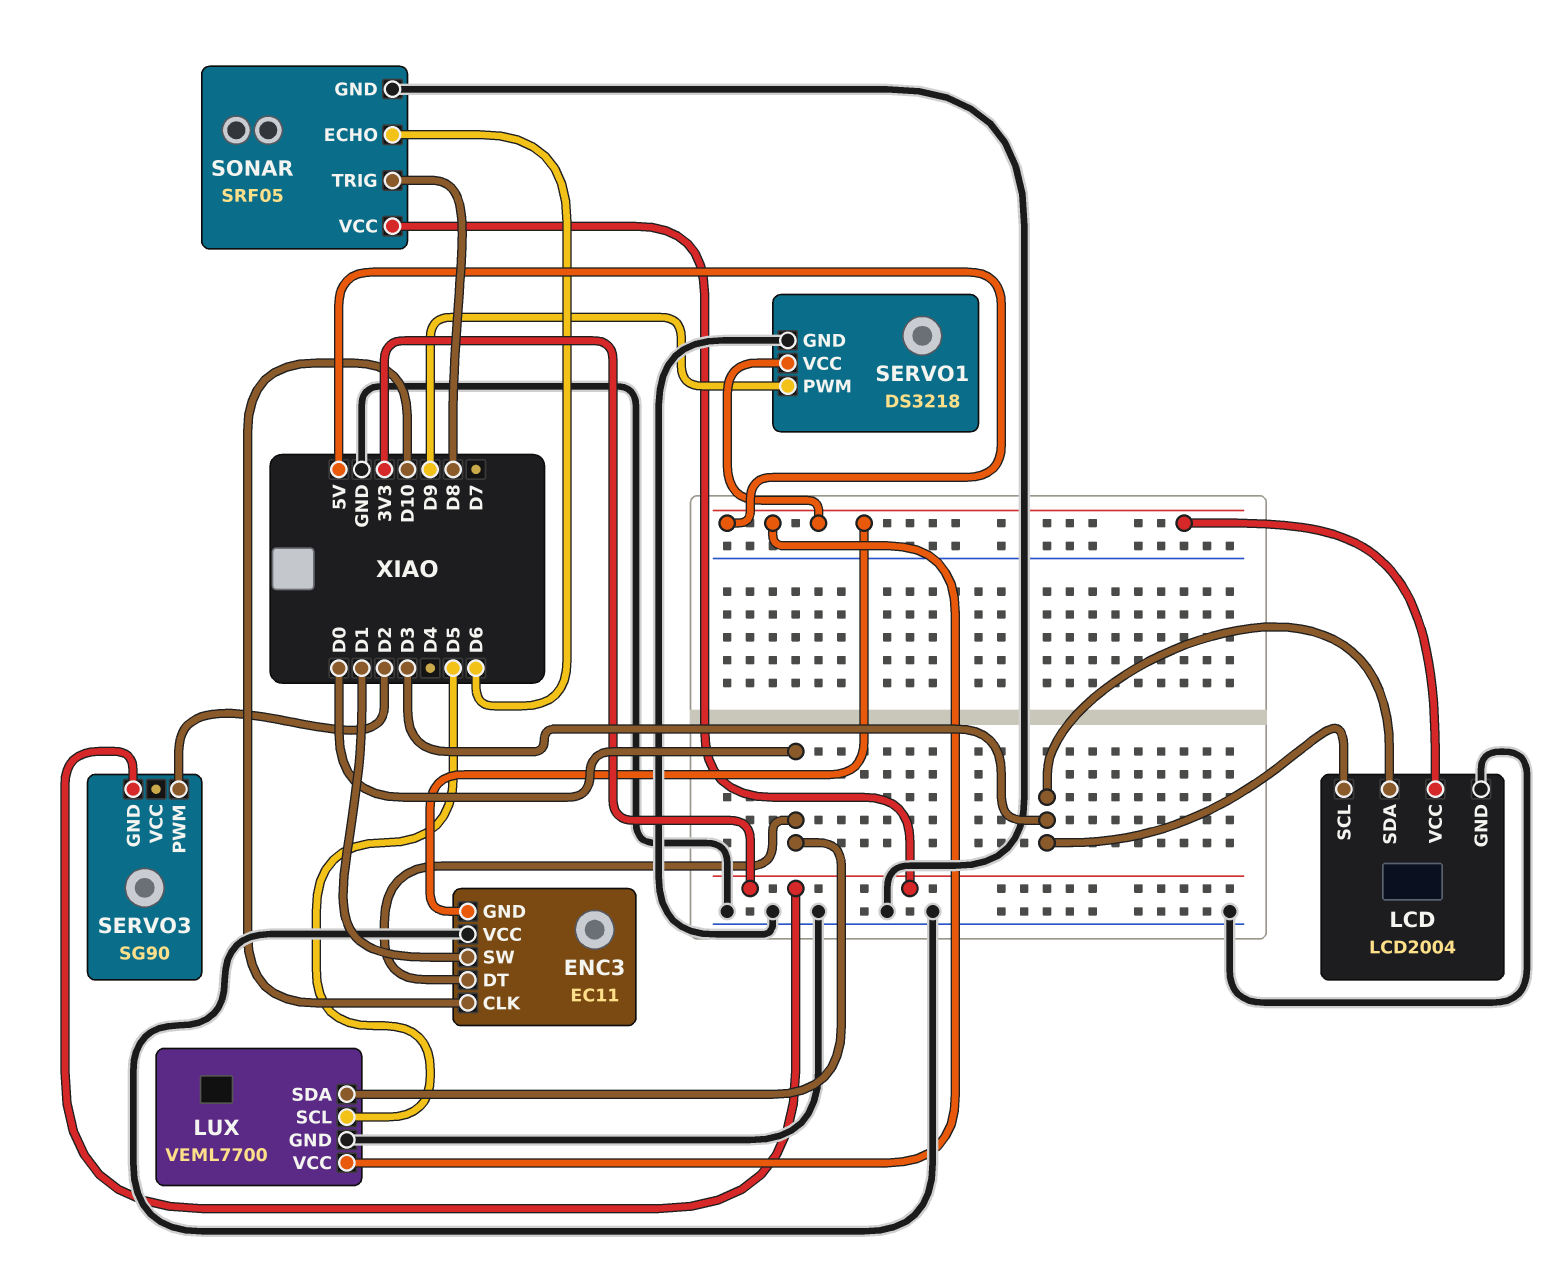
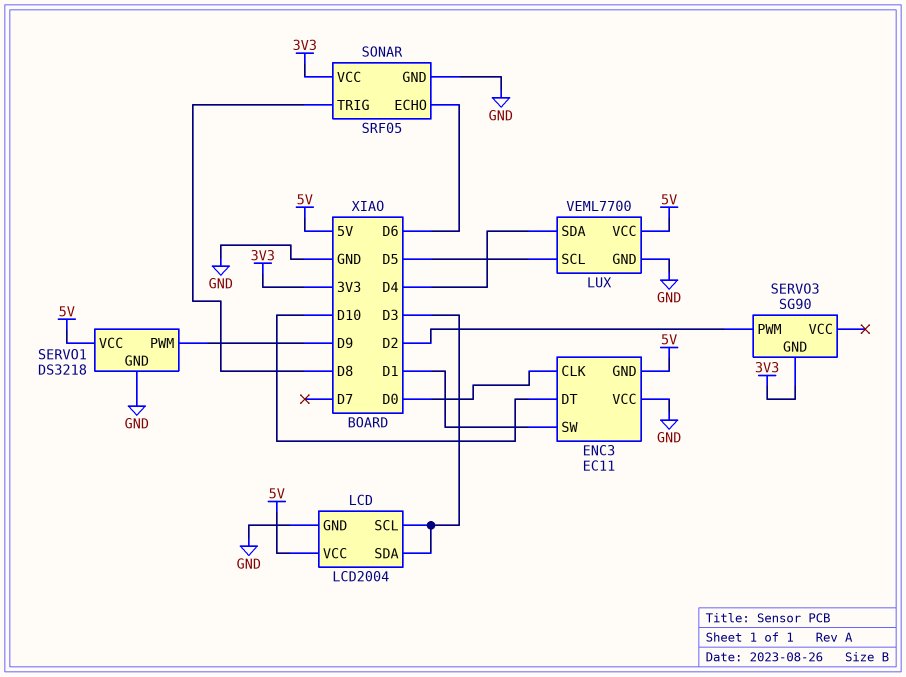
ENC3 pin CLK: D10 -> D0
ENC3 pin DT: D0 -> D10
LUX pin SDA: D0 -> D4

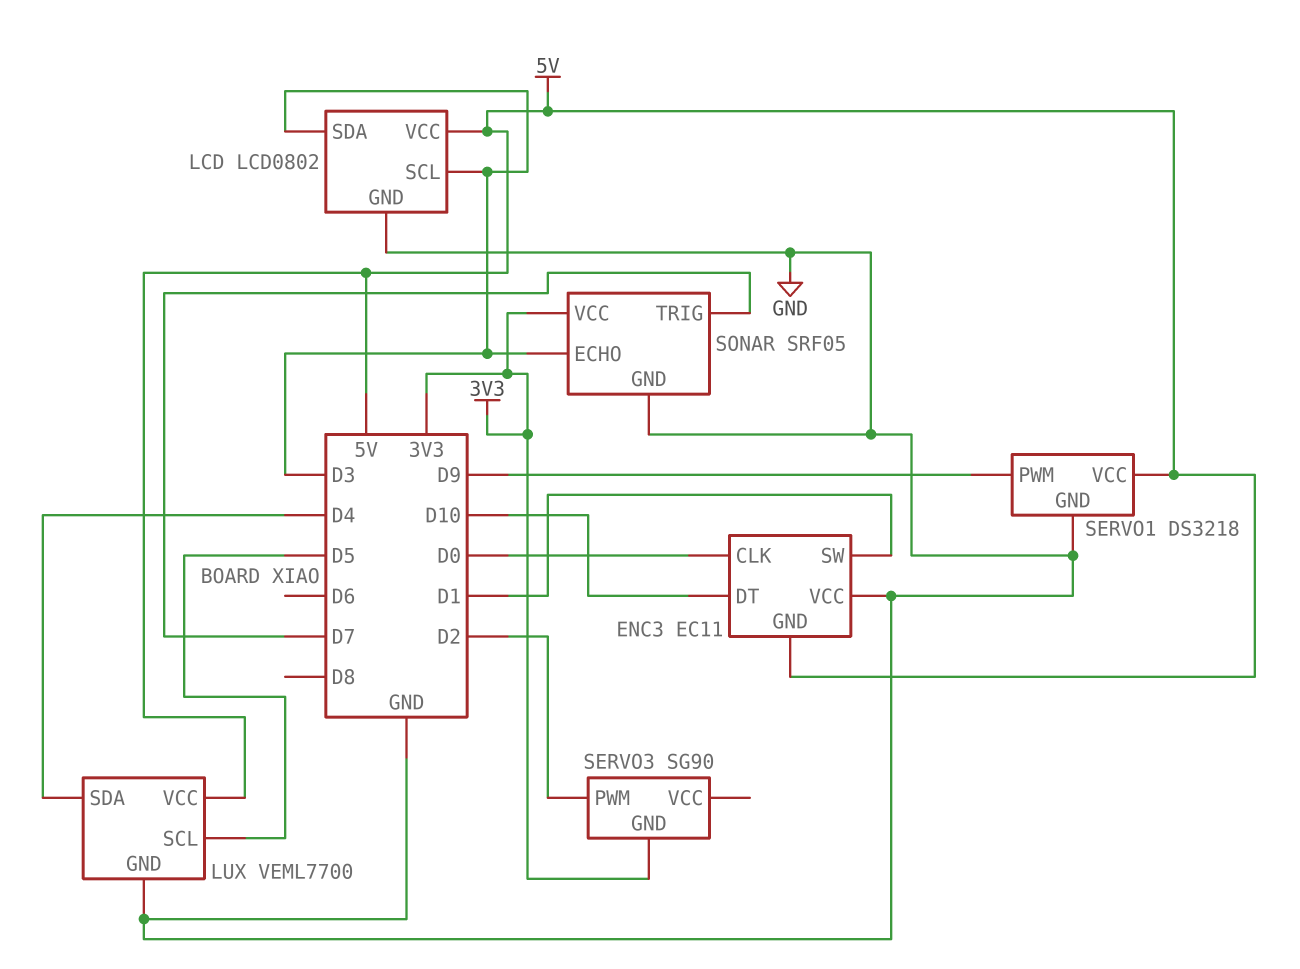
LCD: LCD2004 -> LCD0802
SONAR pin ECHO: D6 -> D3
SONAR pin TRIG: D8 -> D7

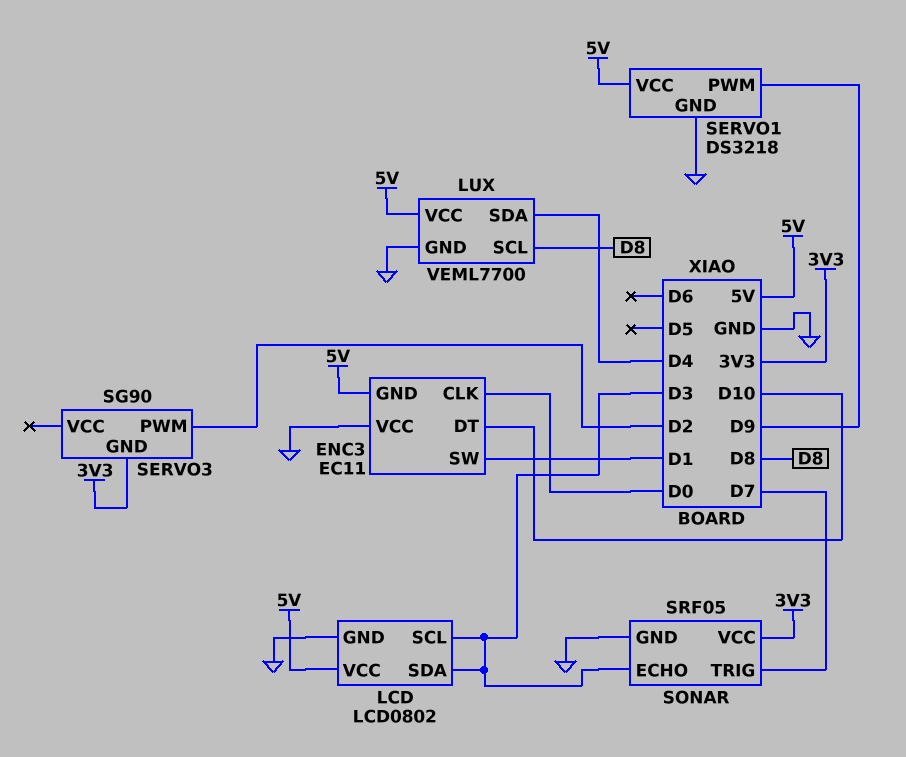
LUX pin SCL: D5 -> D8

